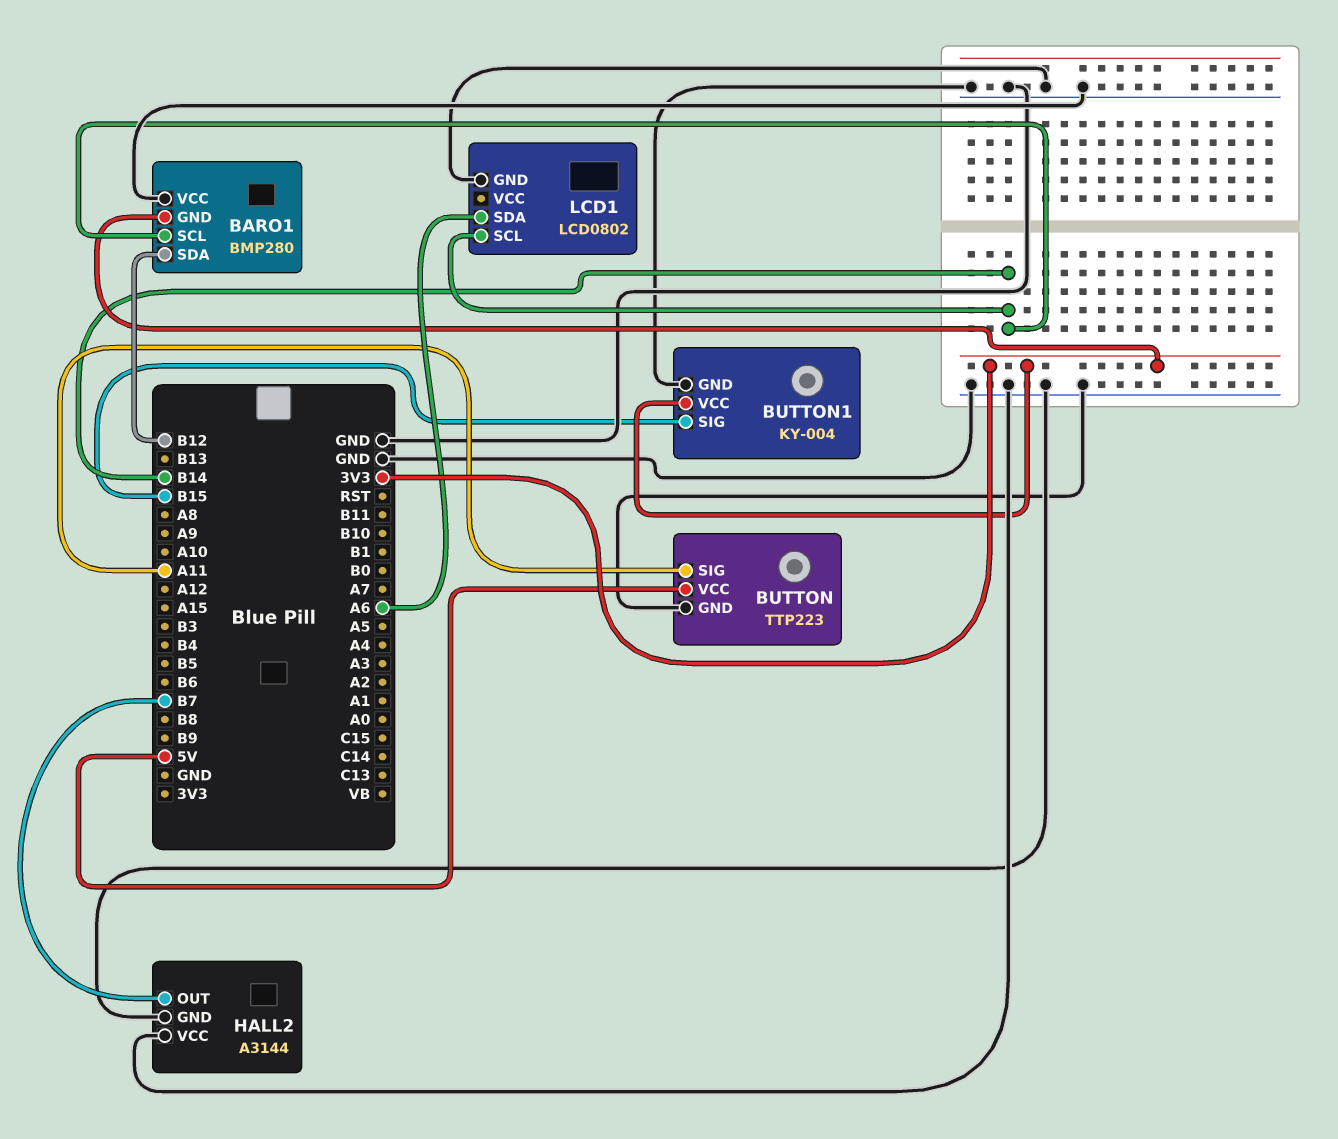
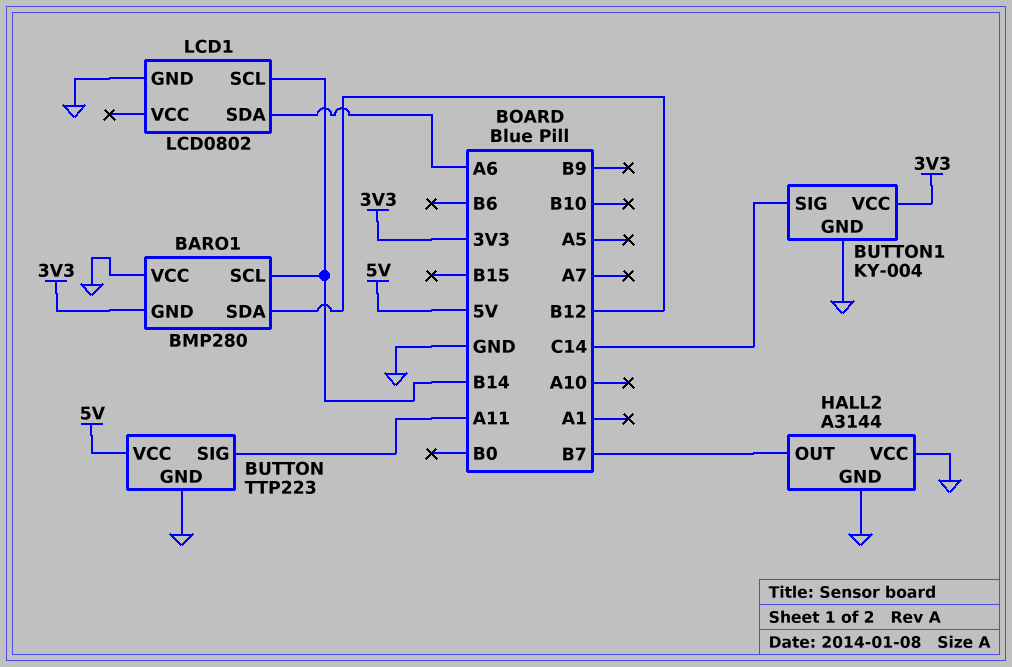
BUTTON1 pin SIG: B15 -> C14

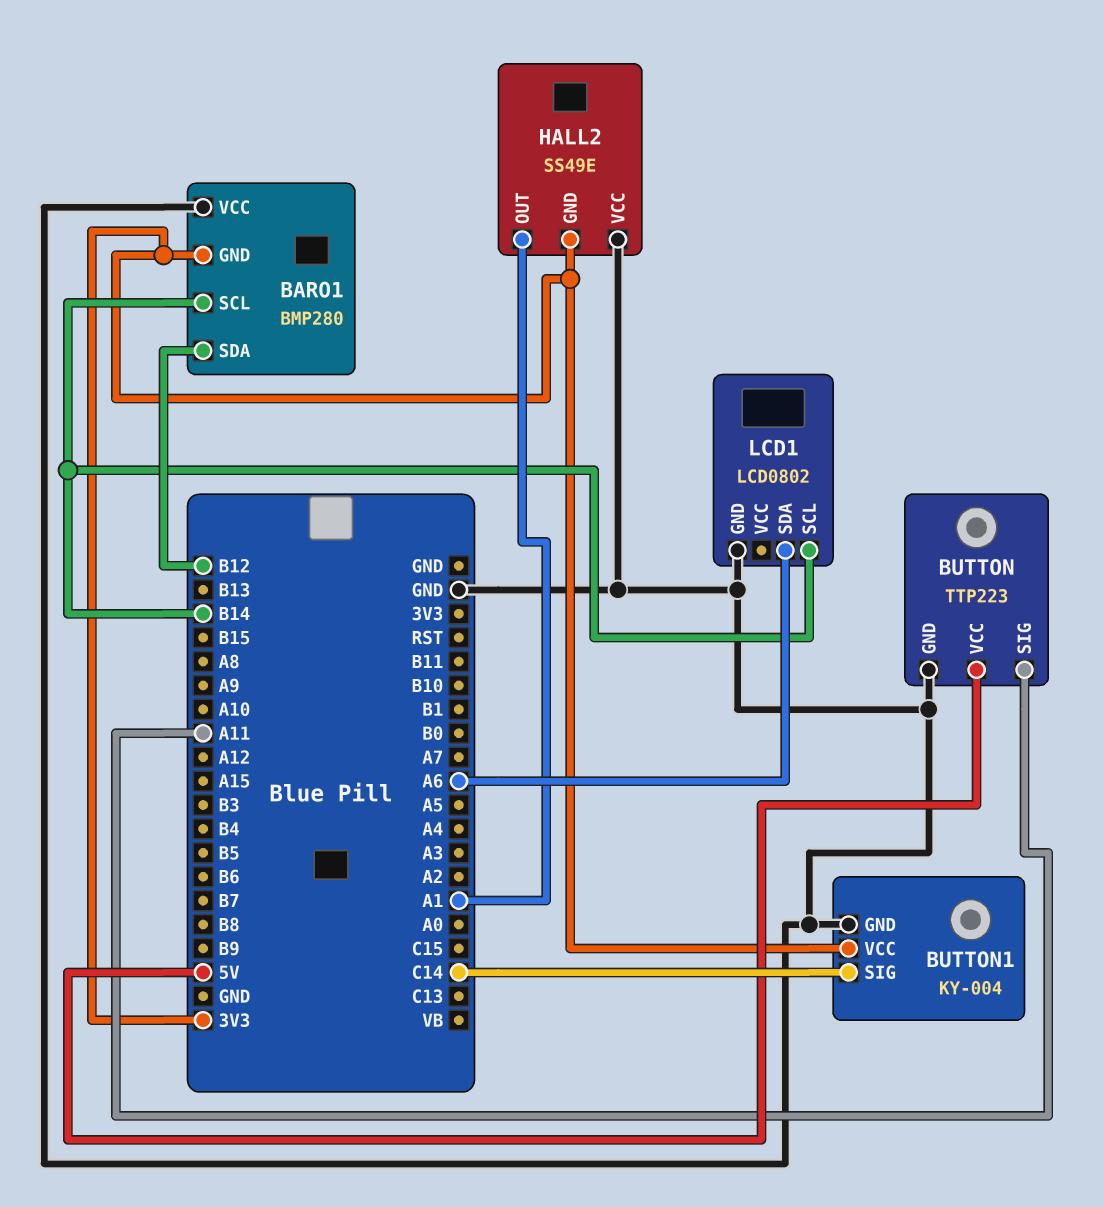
HALL2: A3144 -> SS49E
HALL2 pin GND: GND -> 3V3
HALL2 pin OUT: B7 -> A1

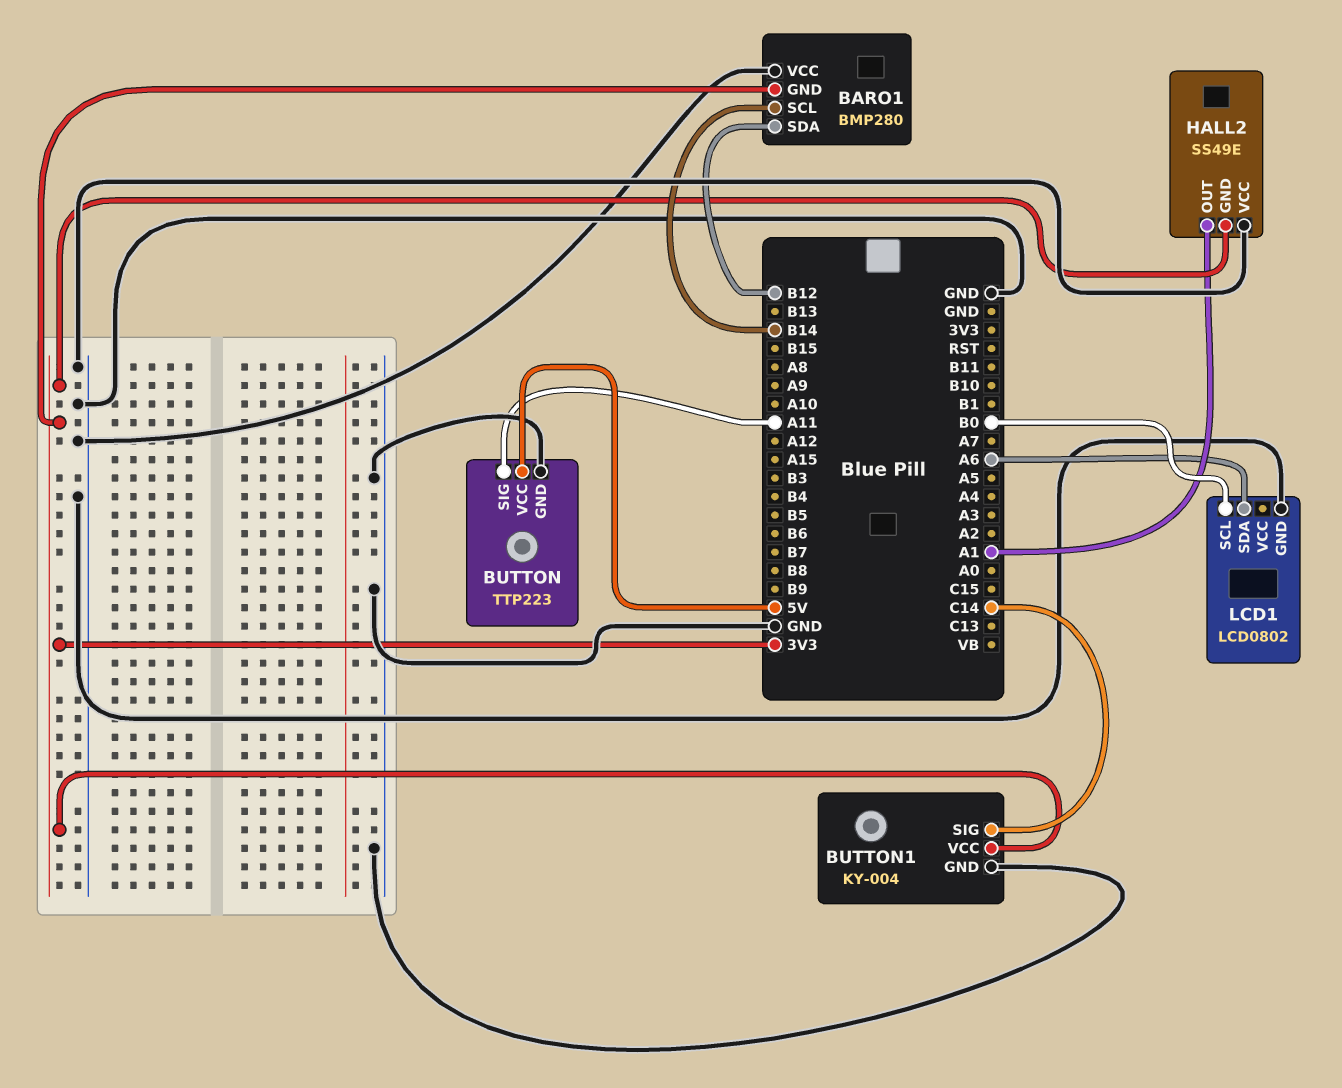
LCD1 pin SCL: B14 -> B0

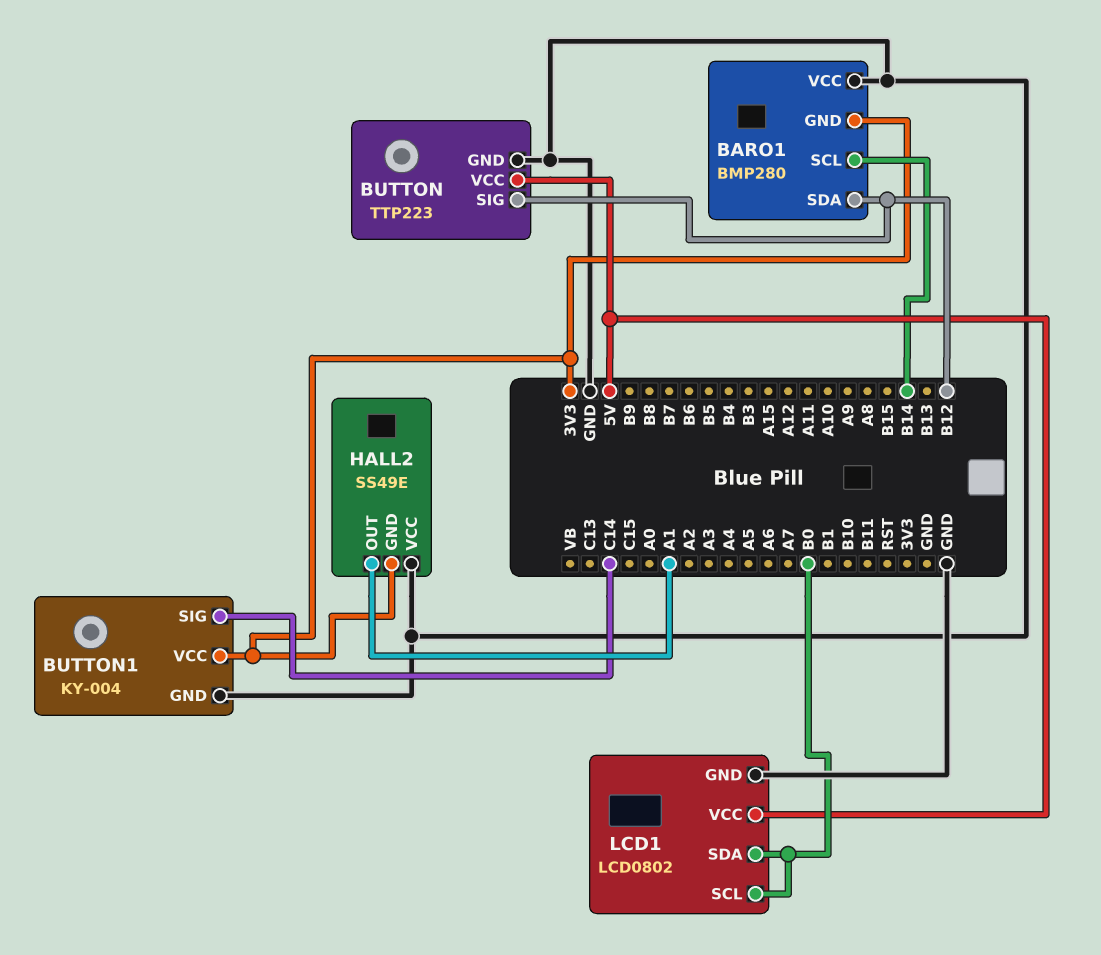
BUTTON pin SIG: A11 -> B12
LCD1 pin SDA: A6 -> B0
LCD1 pin VCC: none -> 5V

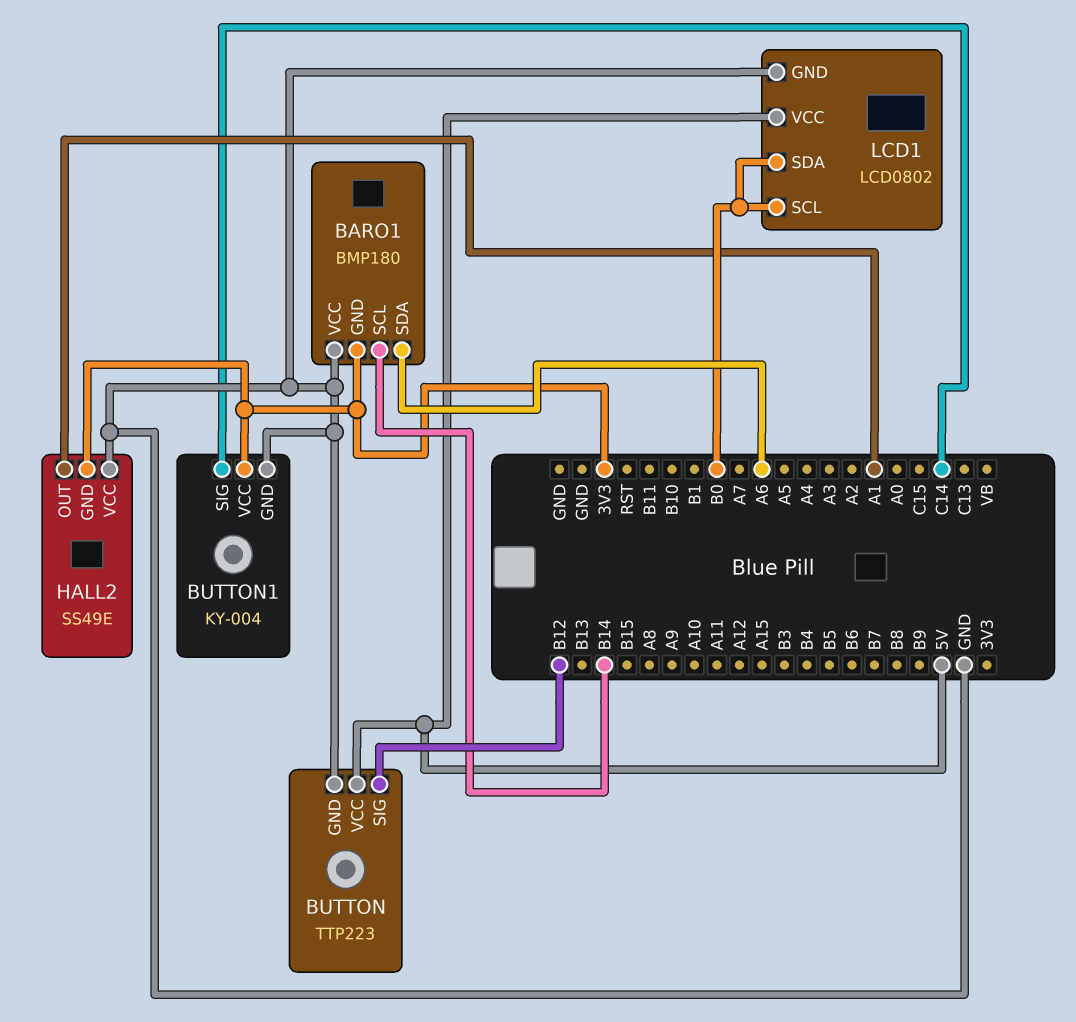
BARO1: BMP280 -> BMP180
BARO1 pin SDA: B12 -> A6

